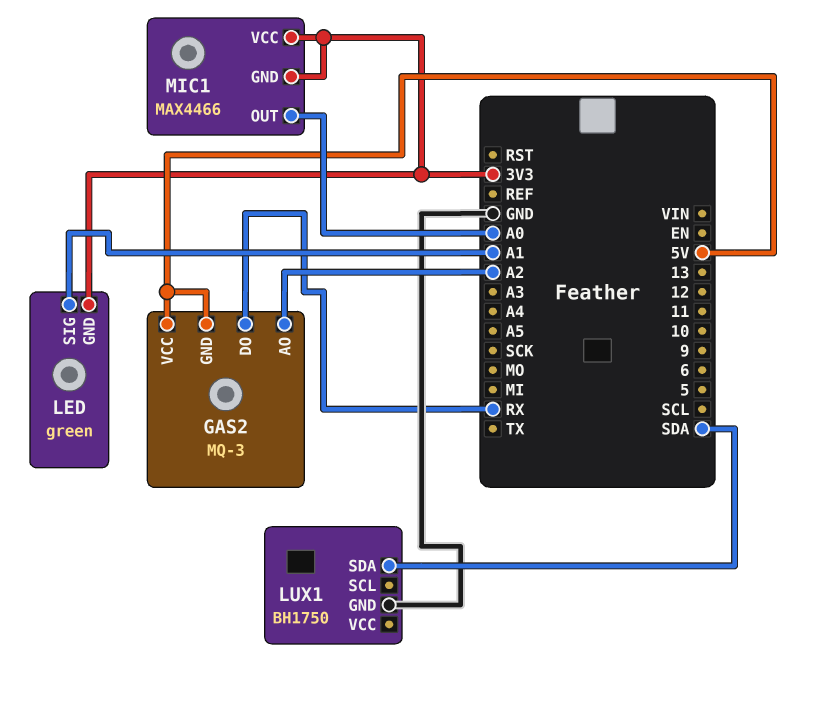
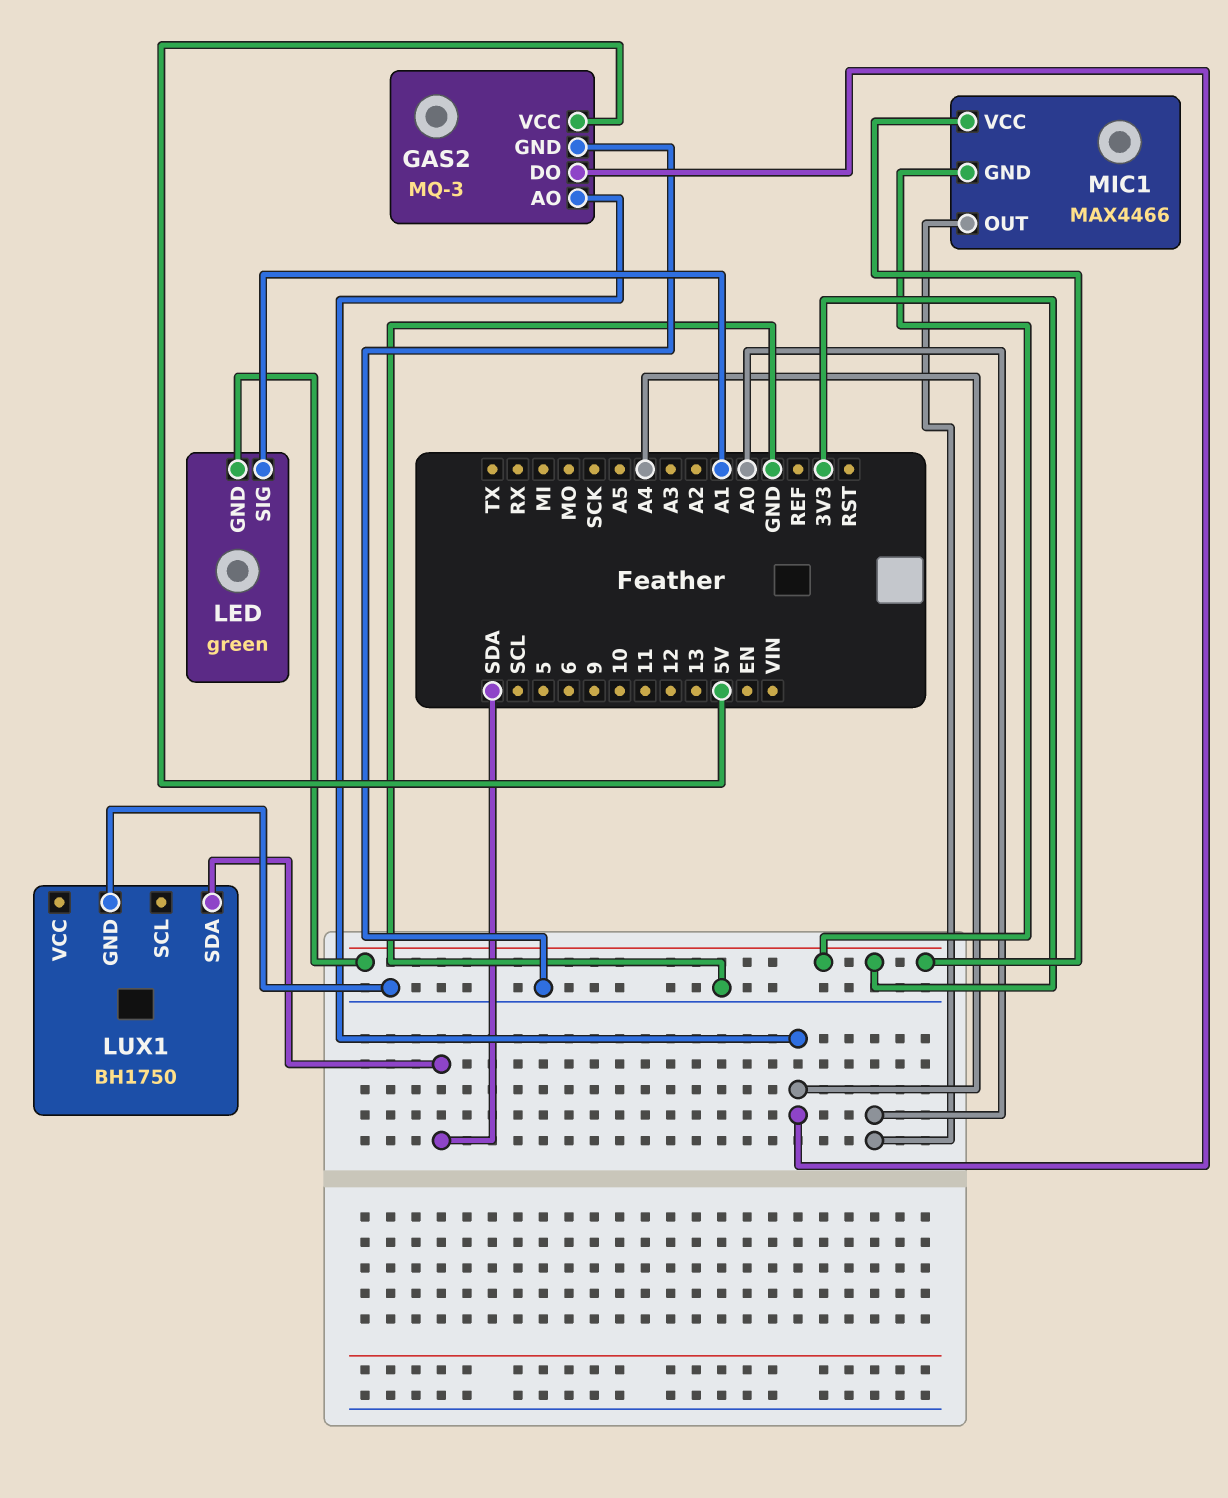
GAS2 pin AO: A2 -> A4
GAS2 pin DO: RX -> A4
GAS2 pin GND: 5V -> GND

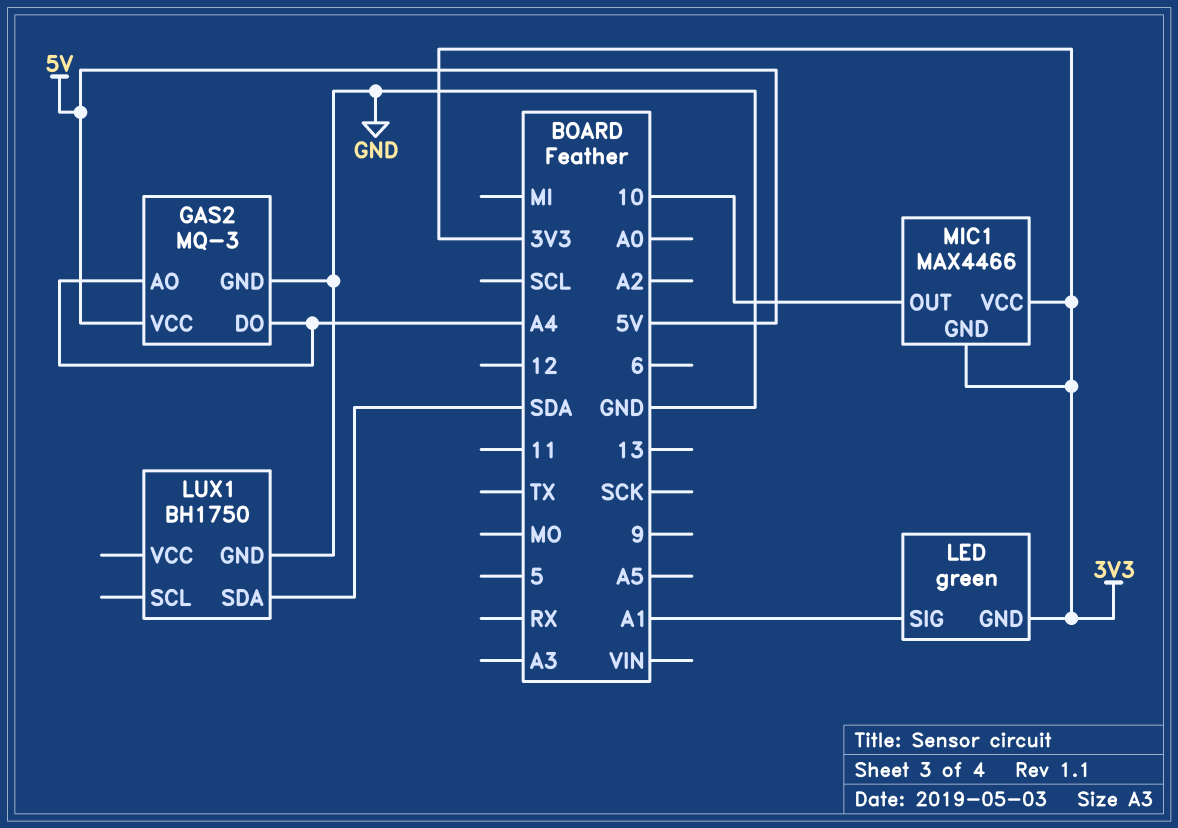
MIC1 pin OUT: A0 -> 10

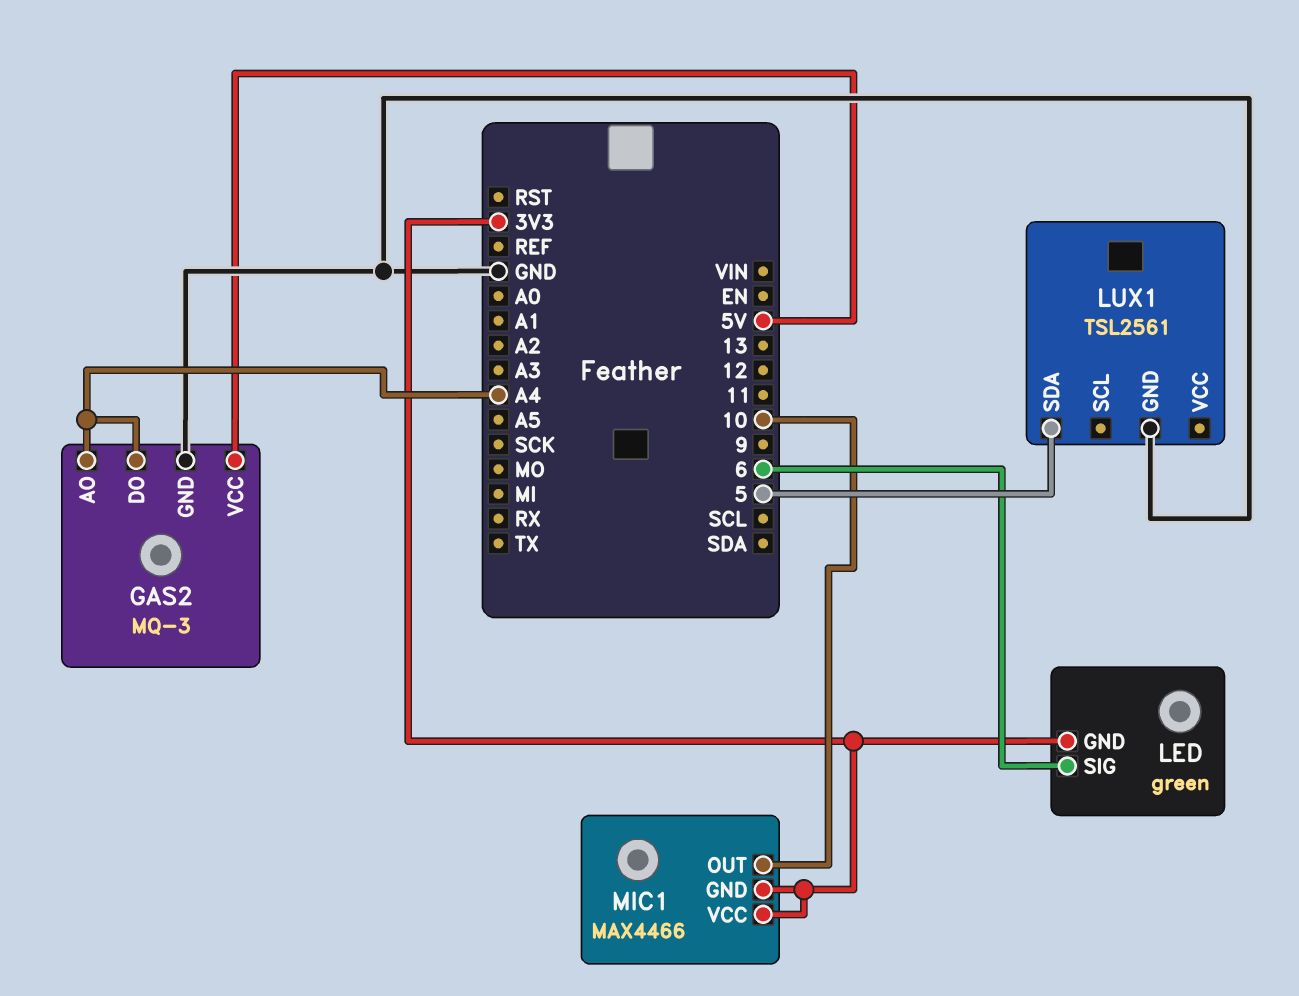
LED pin SIG: A1 -> 6
LUX1: BH1750 -> TSL2561
LUX1 pin SDA: SDA -> 5

